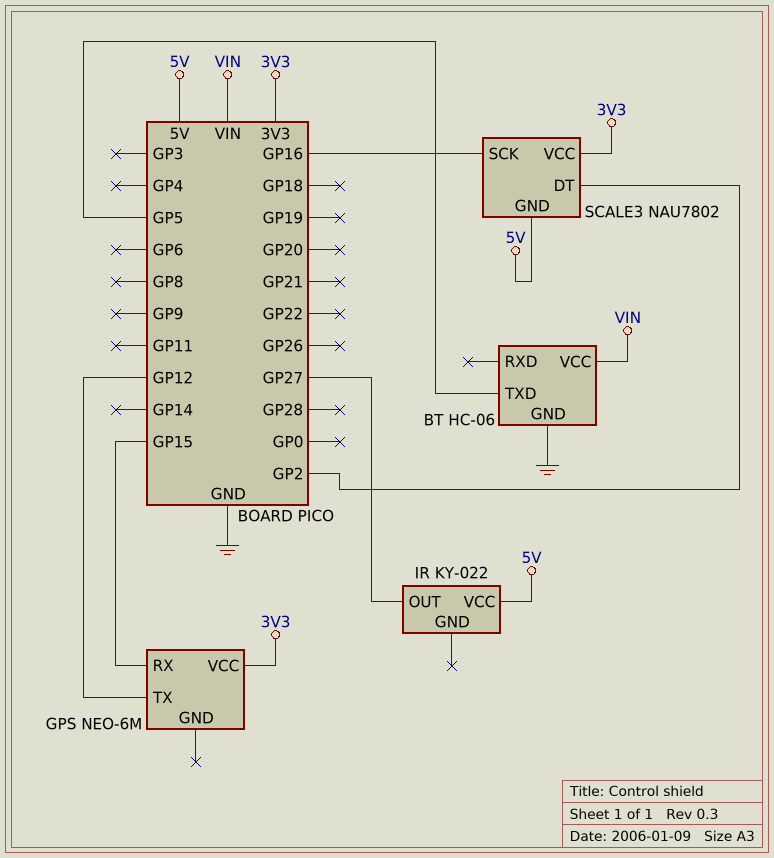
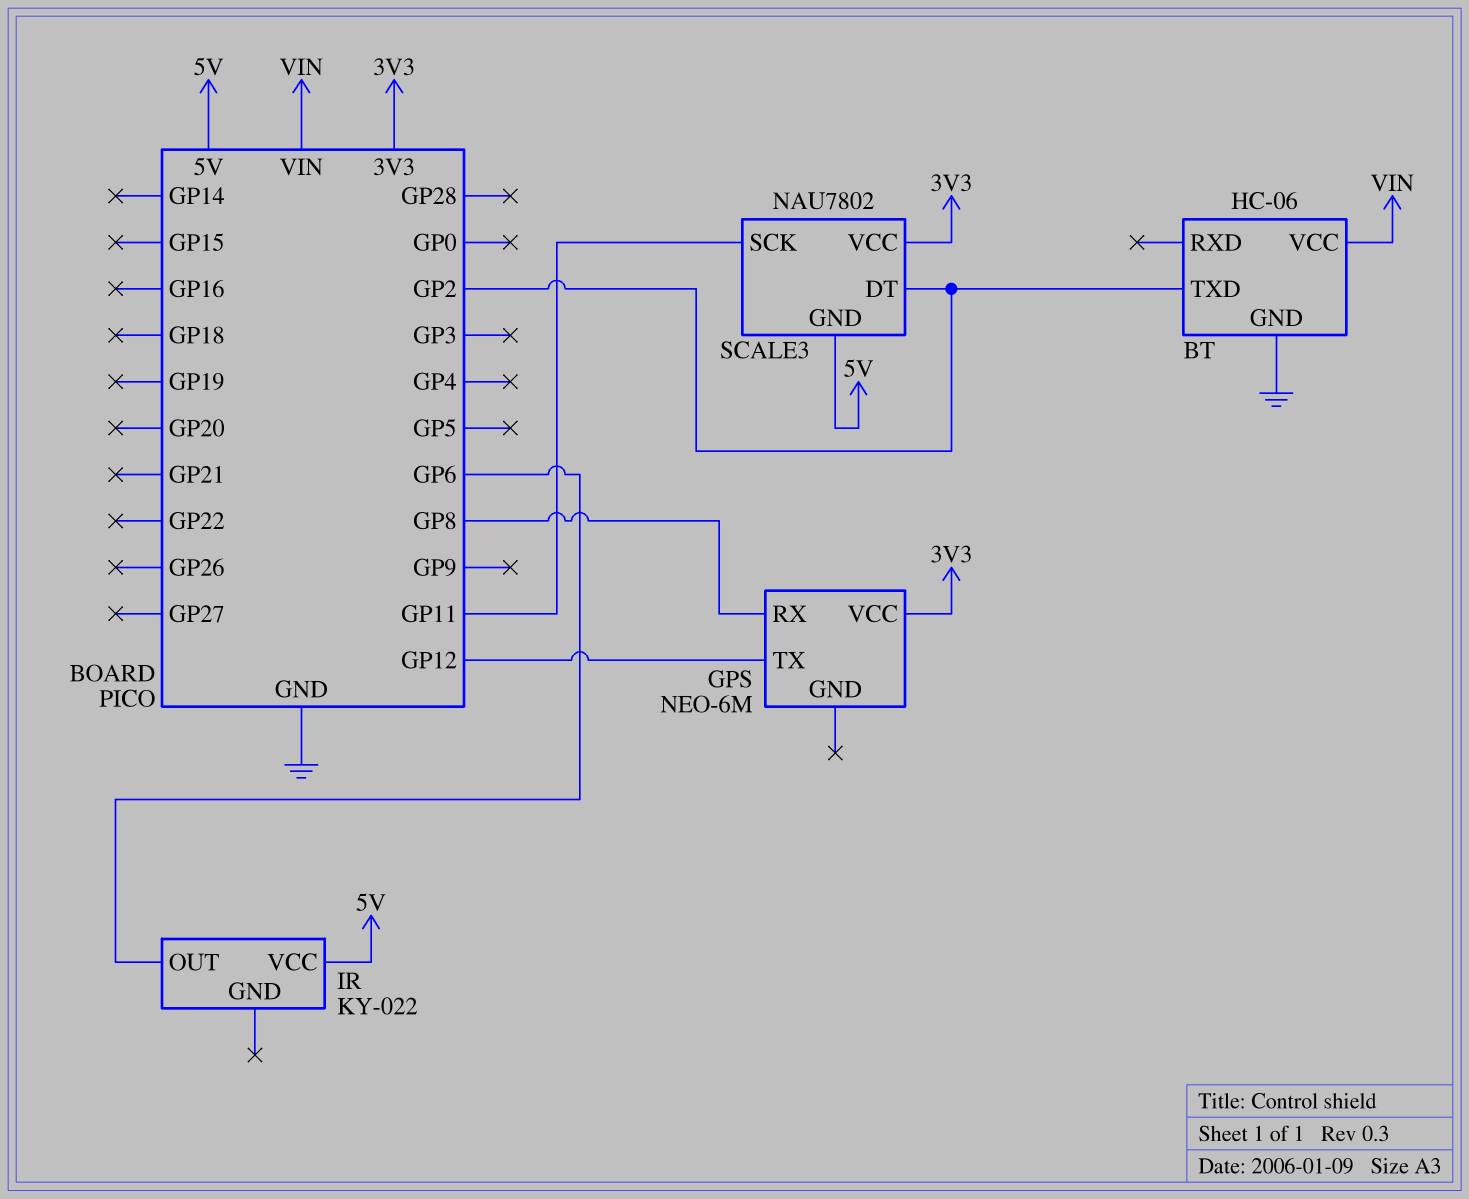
BT pin TXD: GP5 -> GP2
GPS pin RX: GP15 -> GP8
IR pin OUT: GP27 -> GP6
SCALE3 pin SCK: GP16 -> GP11

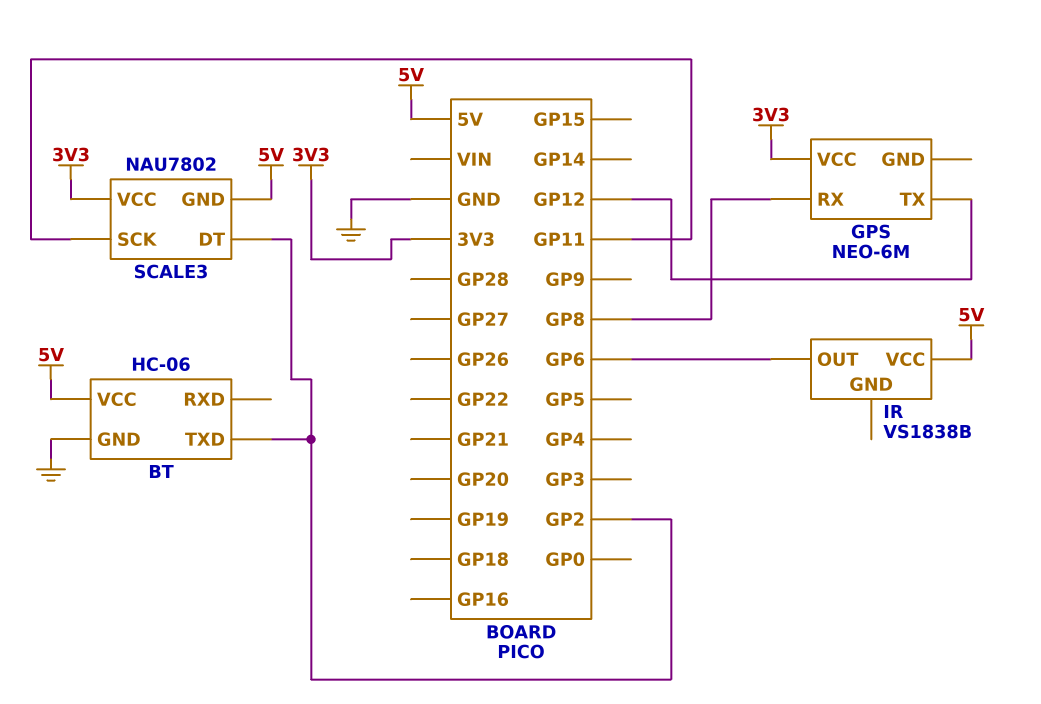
BT pin VCC: VIN -> 5V
IR: KY-022 -> VS1838B

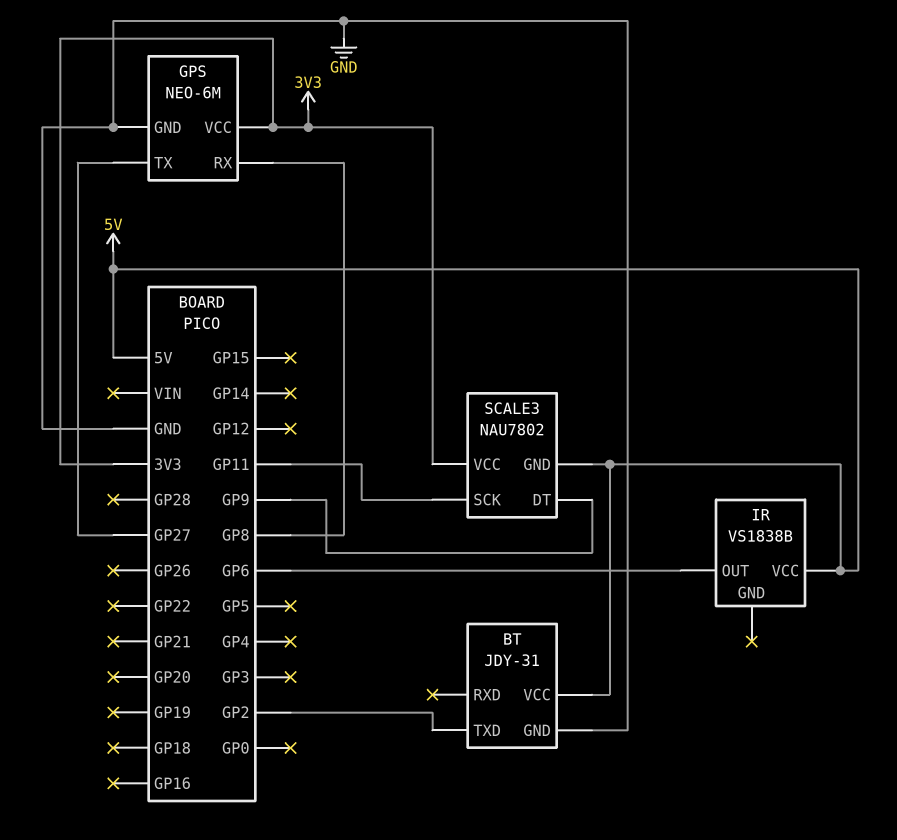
BT: HC-06 -> JDY-31
GPS pin GND: none -> GND
GPS pin TX: GP12 -> GP27
SCALE3 pin DT: GP2 -> GP9

